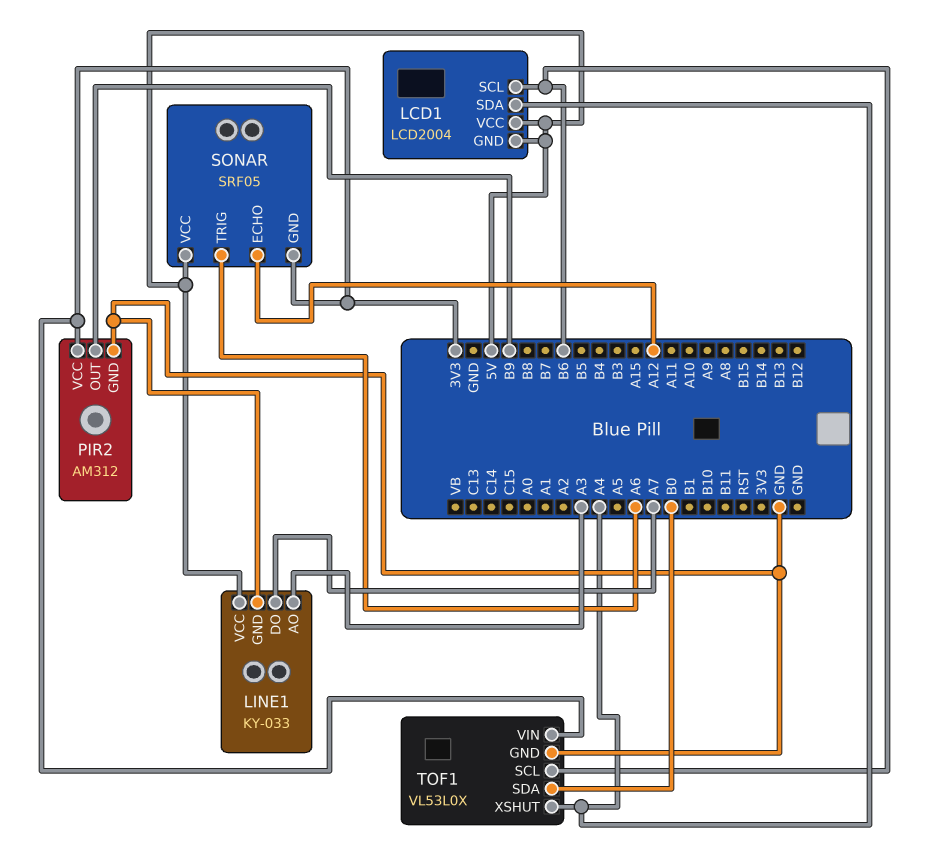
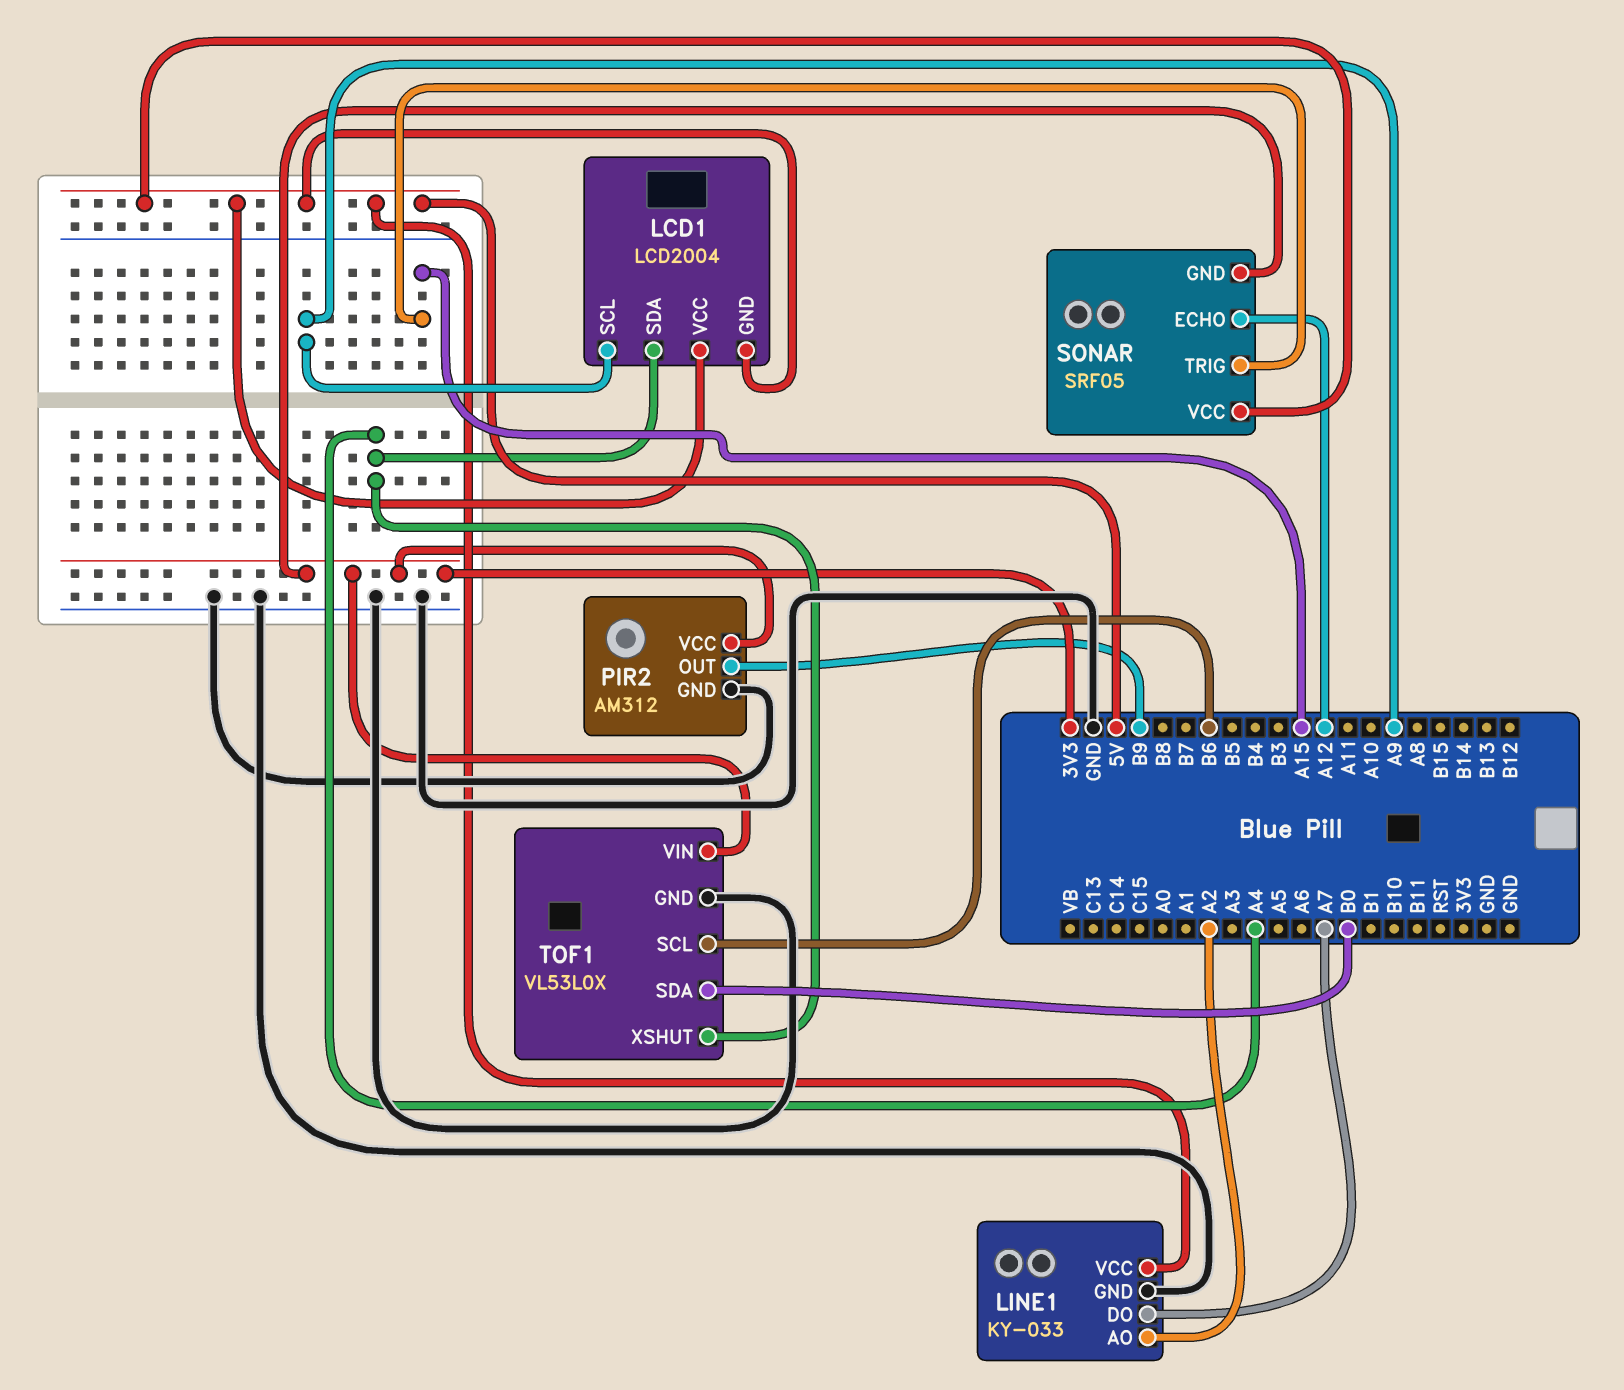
LCD1 pin SCL: B6 -> A9
LINE1 pin AO: A3 -> A2
SONAR pin TRIG: A6 -> A15

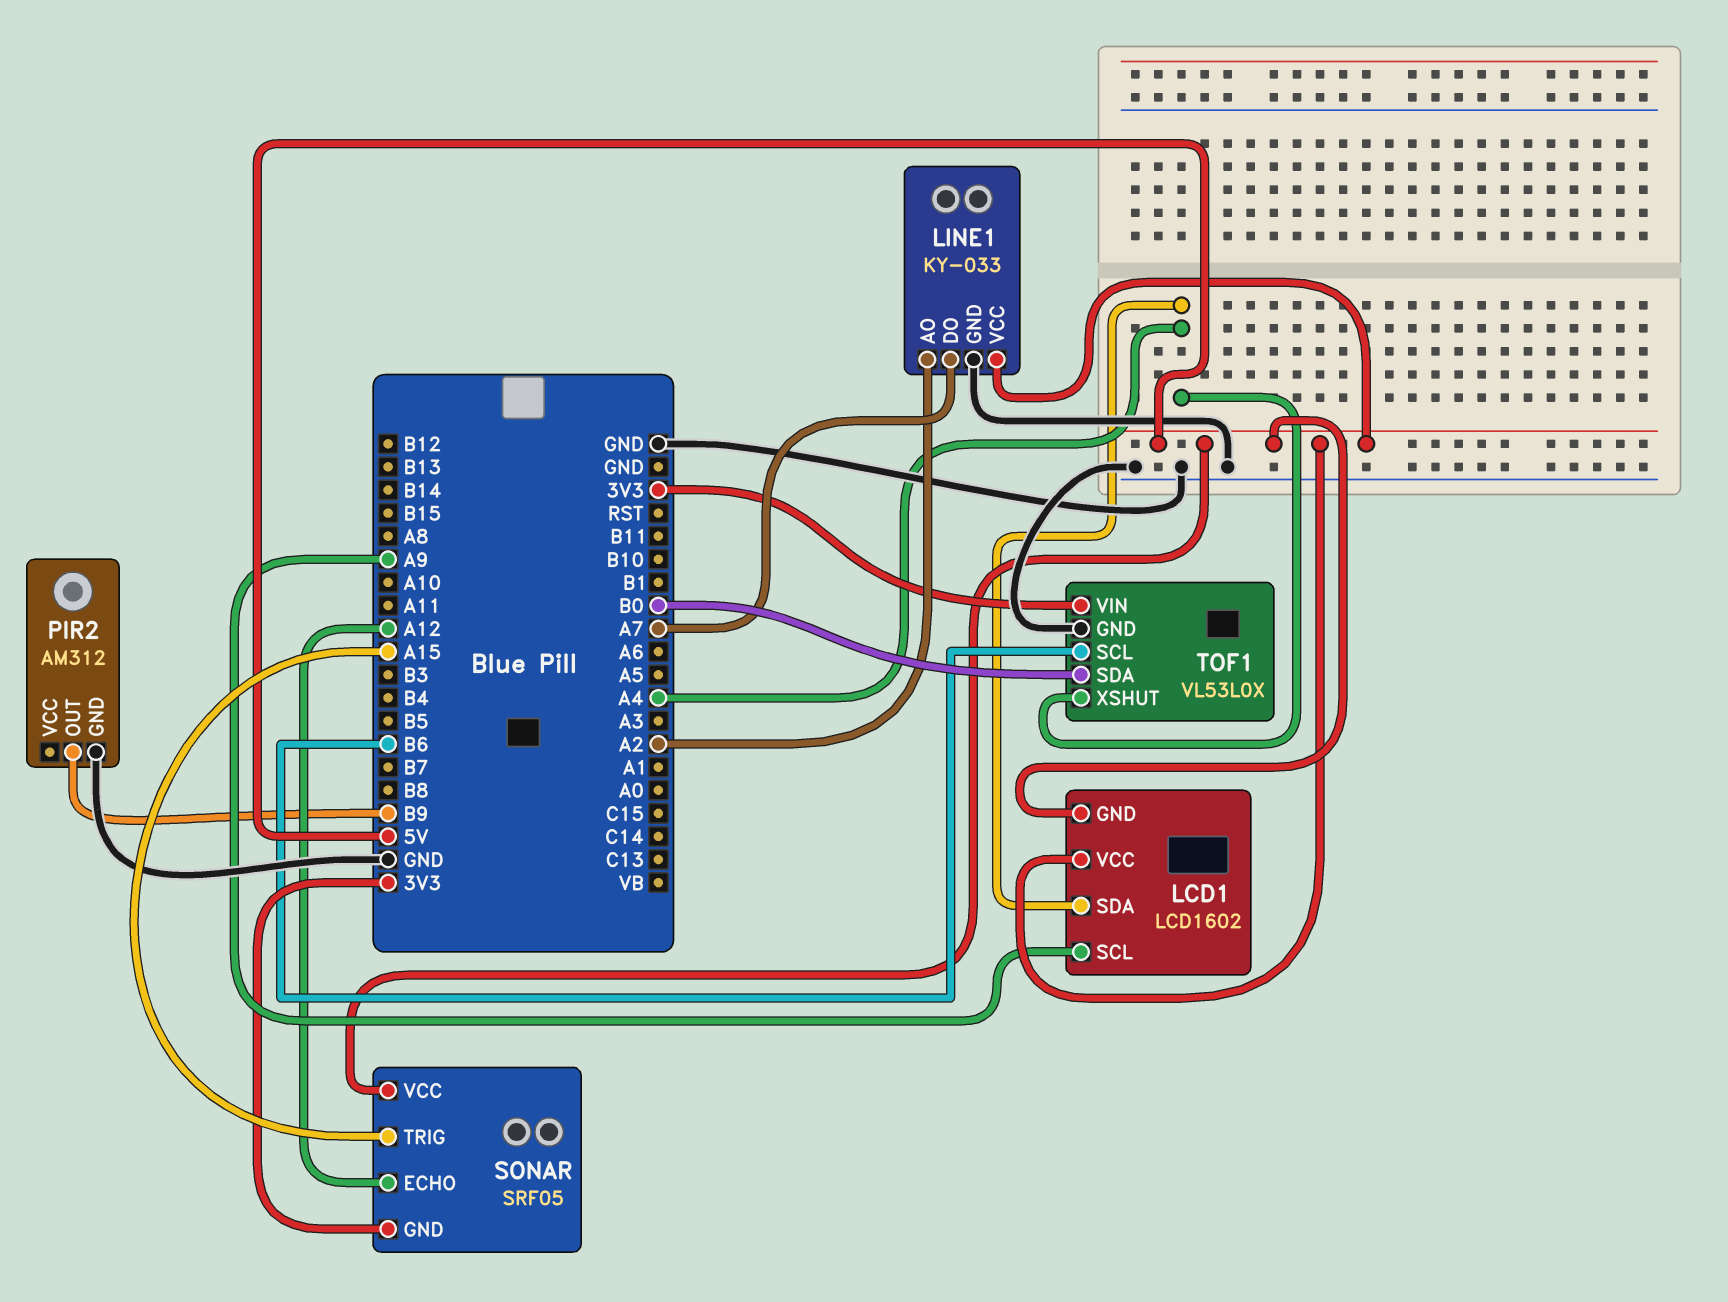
LCD1: LCD2004 -> LCD1602
PIR2 pin VCC: 3V3 -> none

